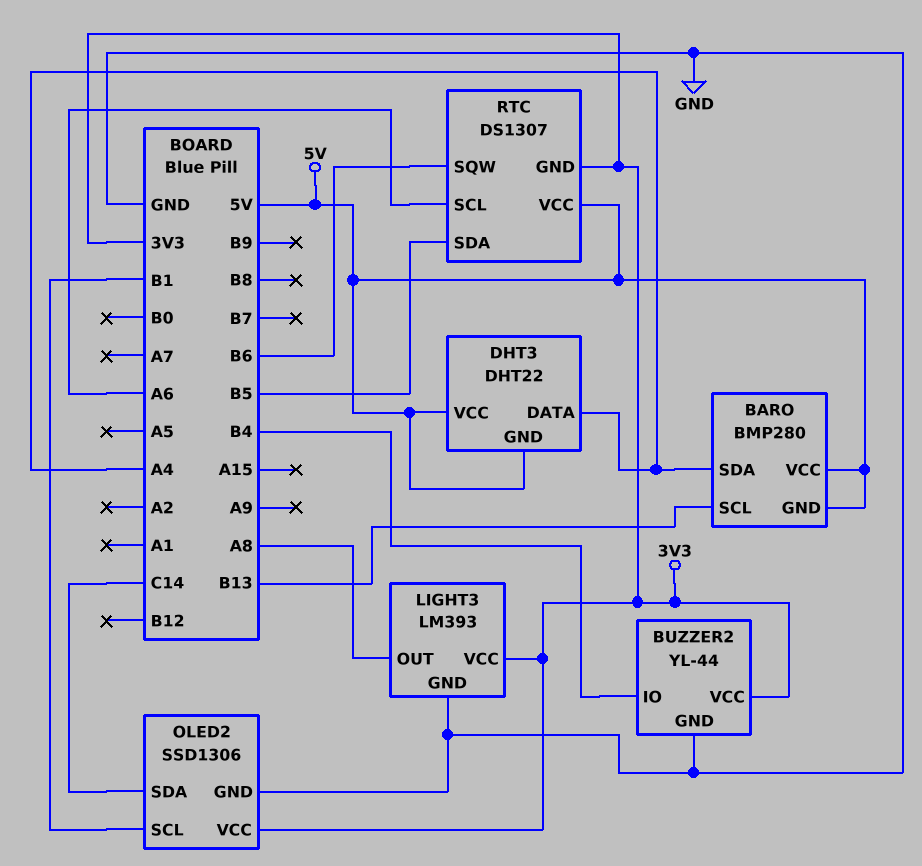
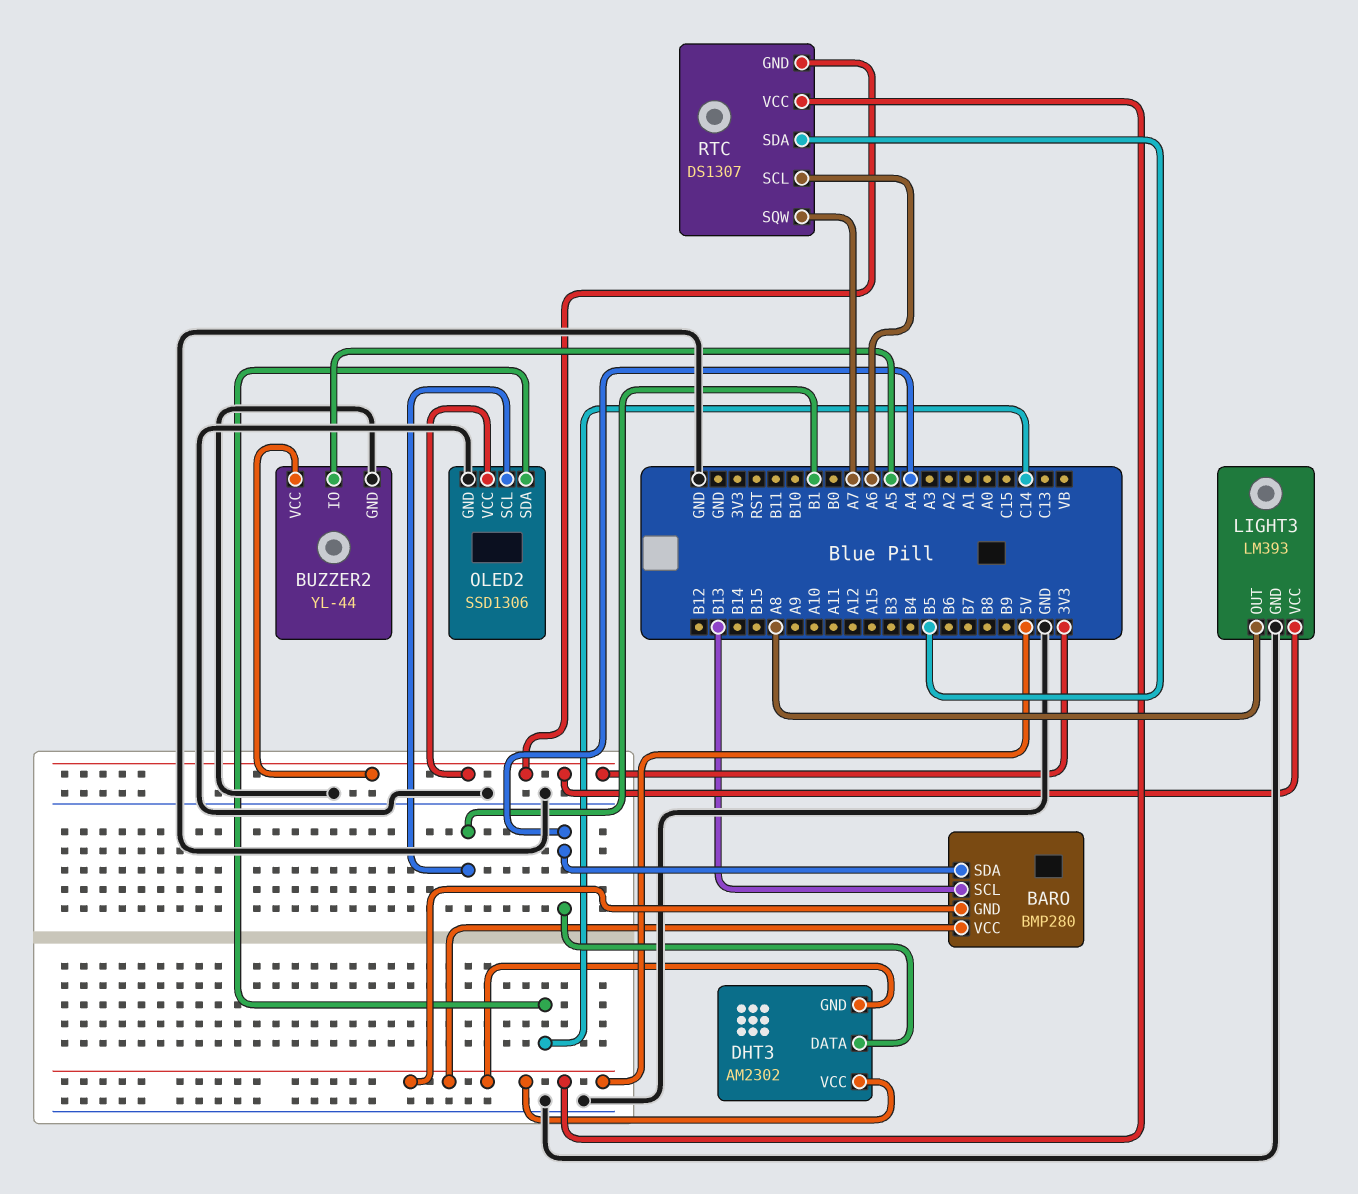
BUZZER2 pin IO: B4 -> A5
DHT3: DHT22 -> AM2302
RTC pin SQW: B6 -> A7

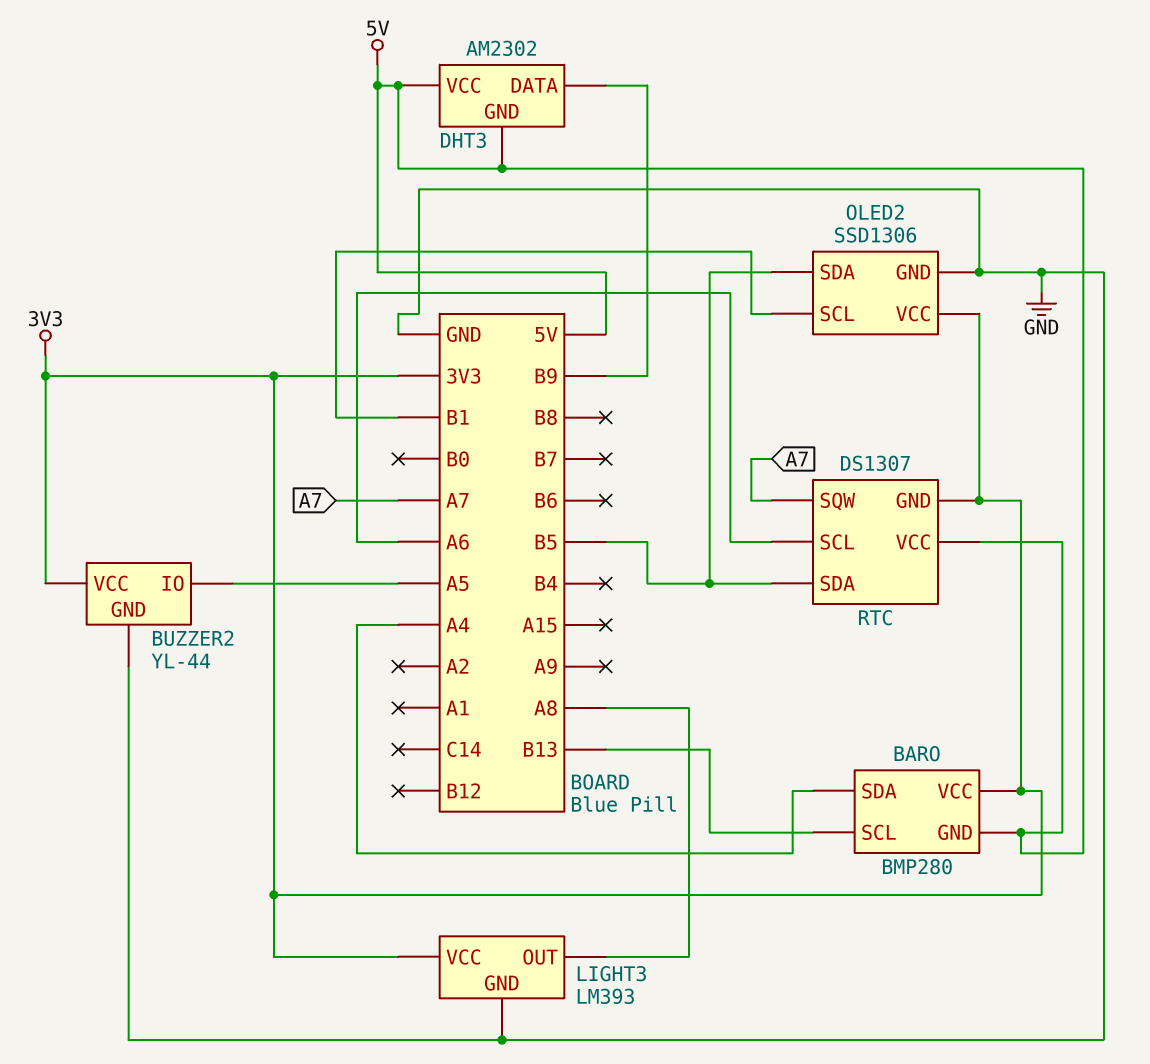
BARO pin VCC: 5V -> 3V3
DHT3 pin DATA: A4 -> B9
OLED2 pin SDA: C14 -> B5

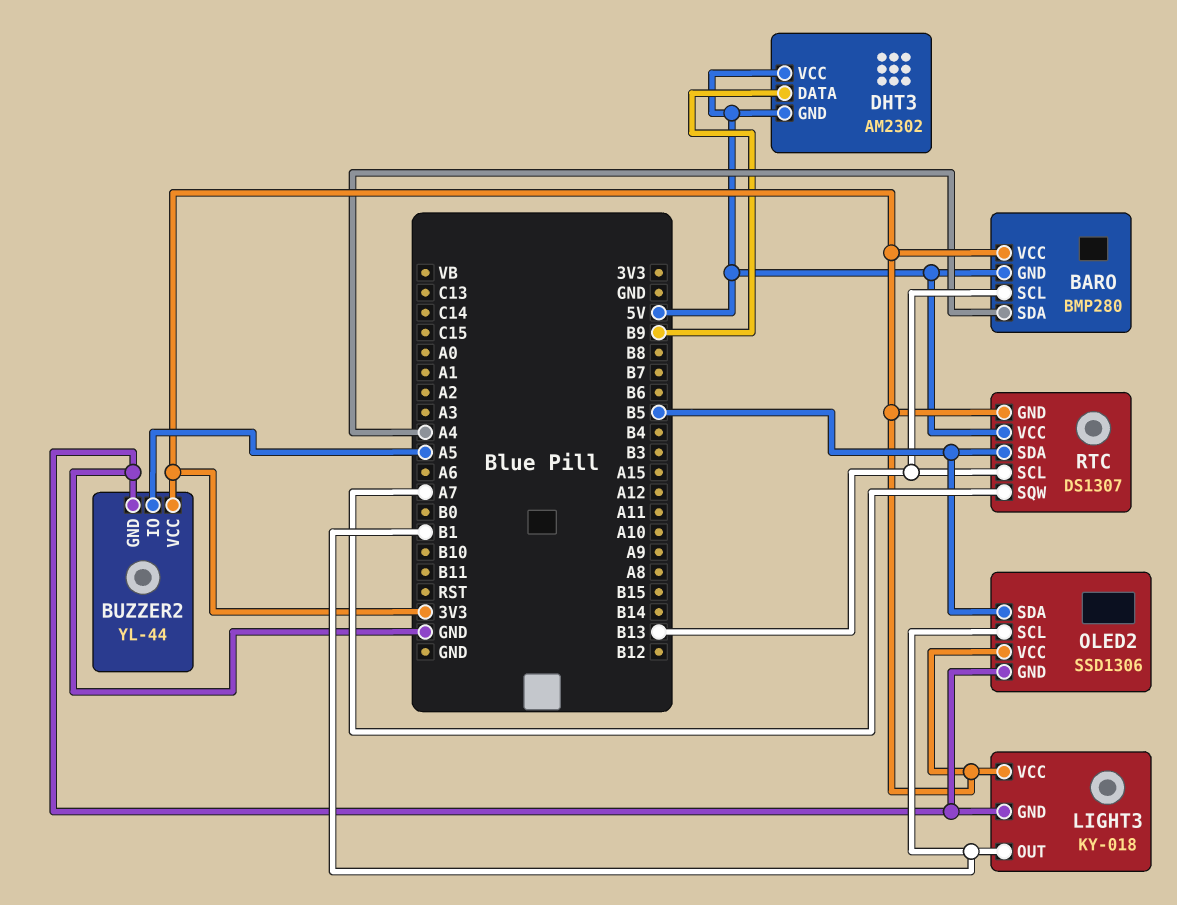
LIGHT3: LM393 -> KY-018
LIGHT3 pin OUT: A8 -> B1
RTC pin SCL: A6 -> B13

